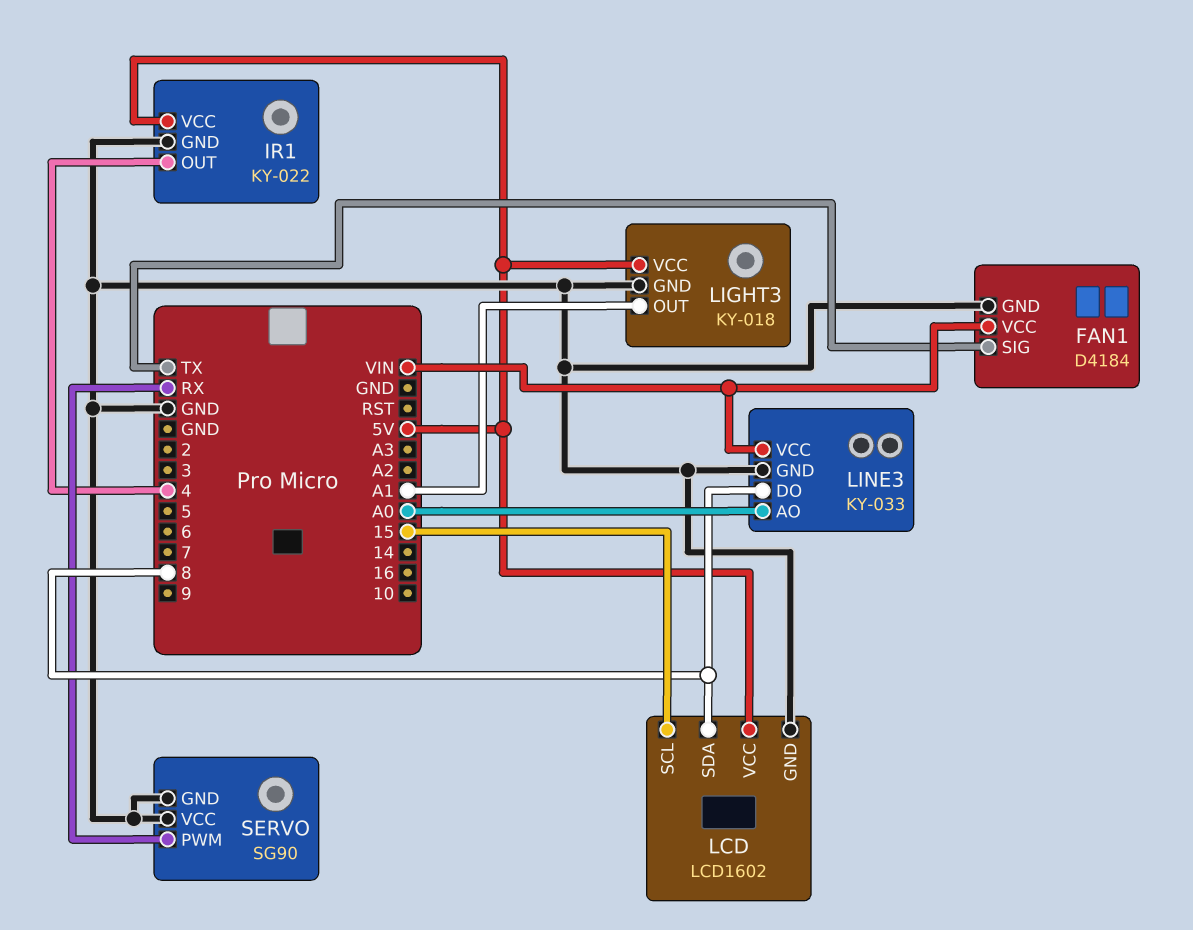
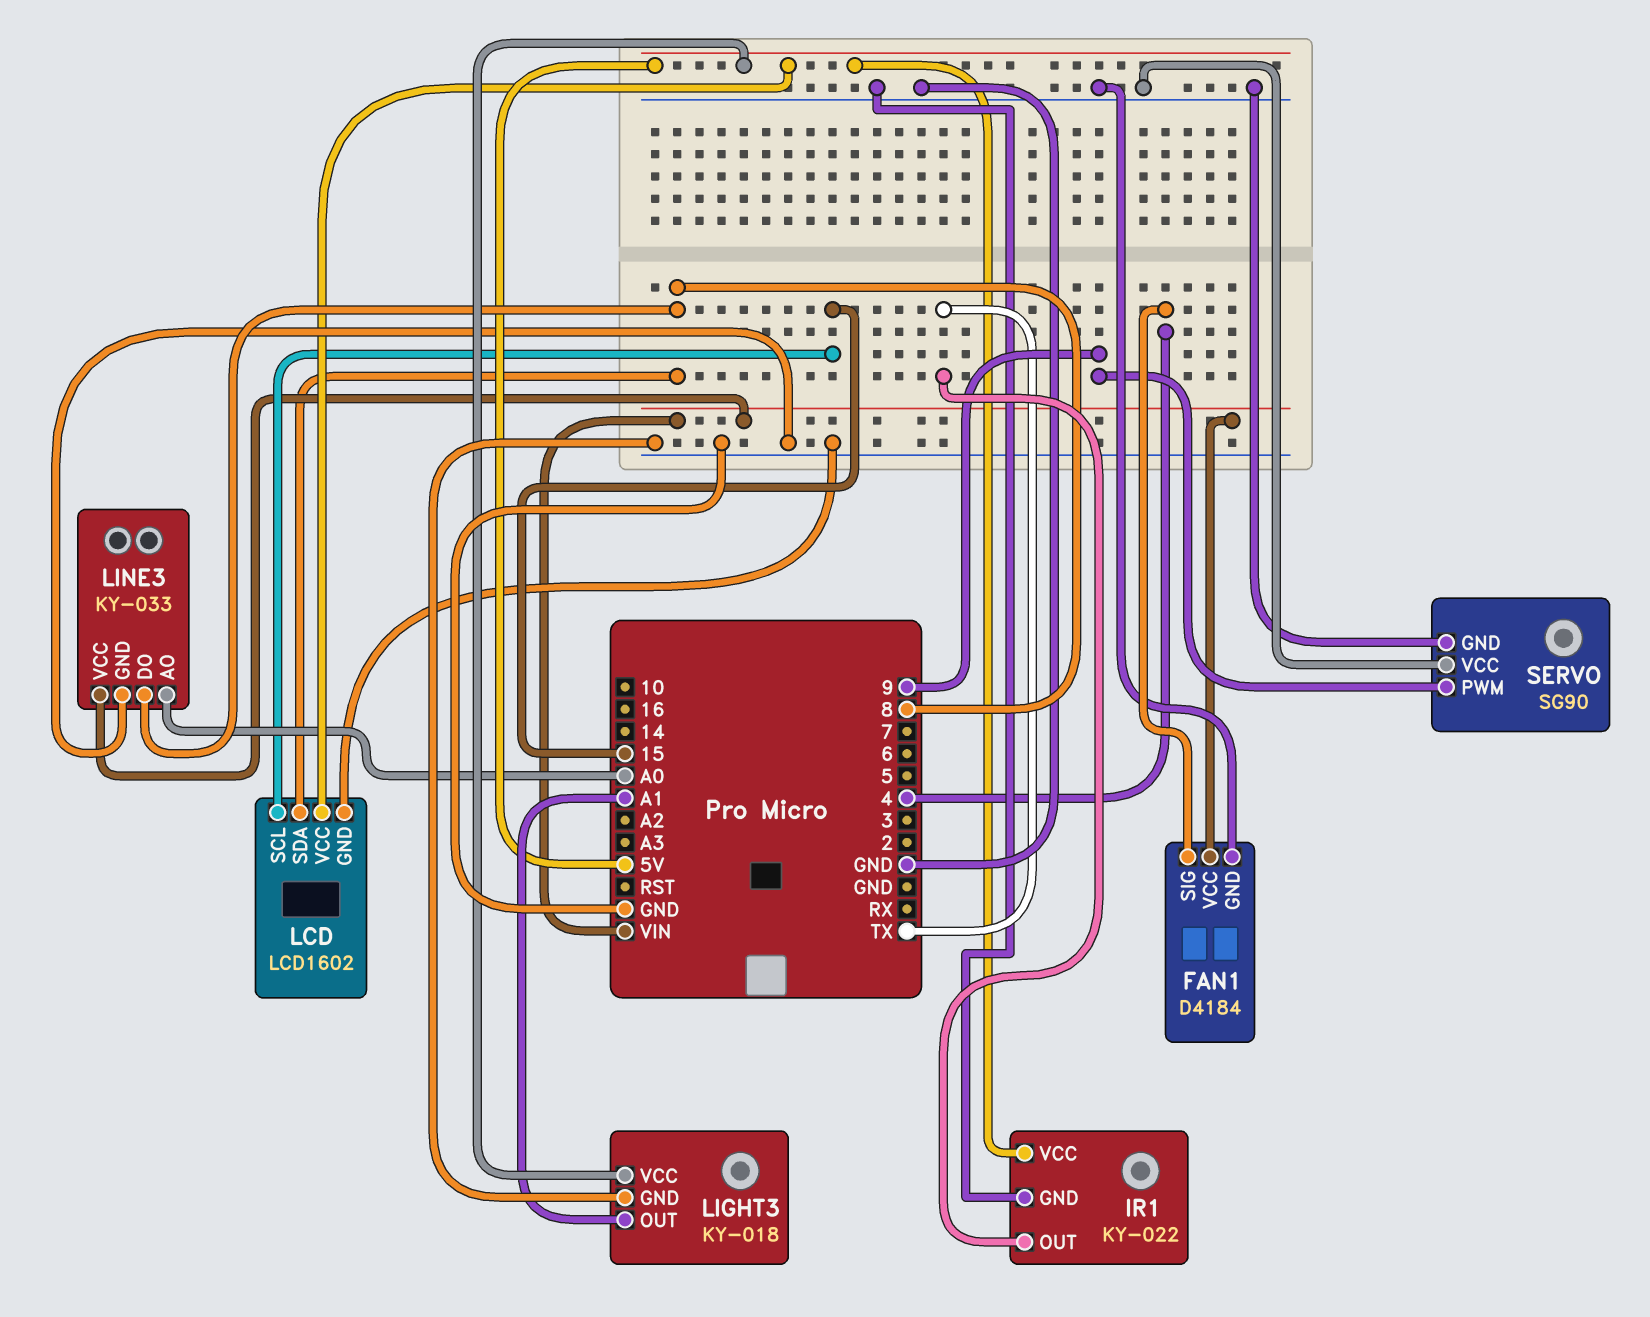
FAN1 pin SIG: TX -> 4
IR1 pin OUT: 4 -> TX
SERVO pin PWM: RX -> 9

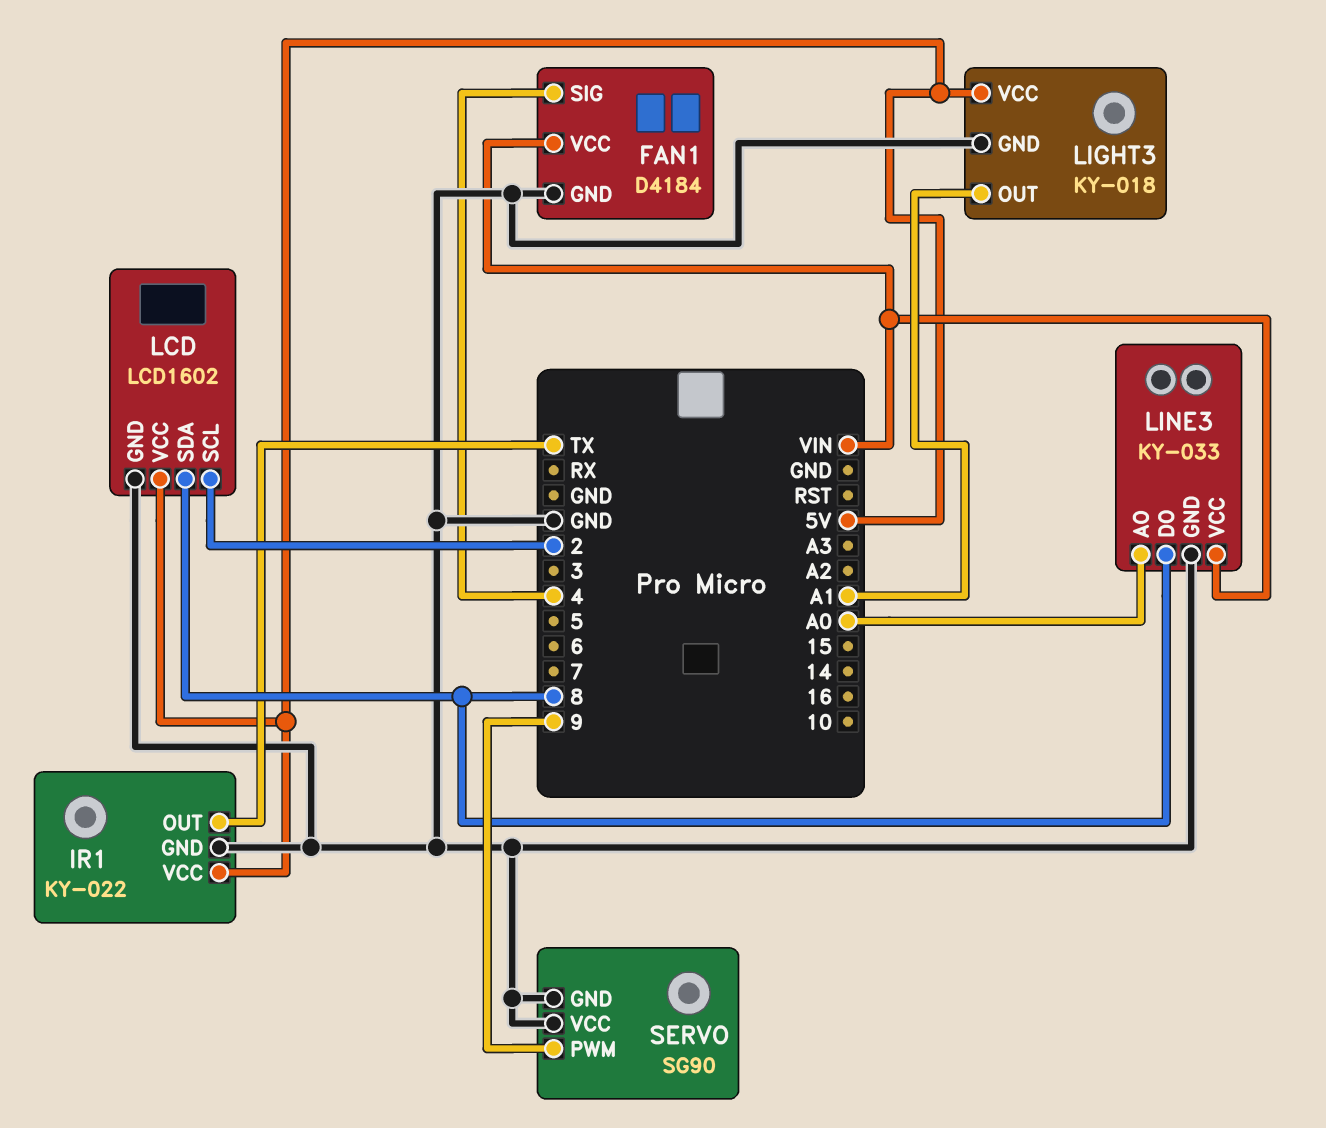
LCD pin SCL: 15 -> 2

